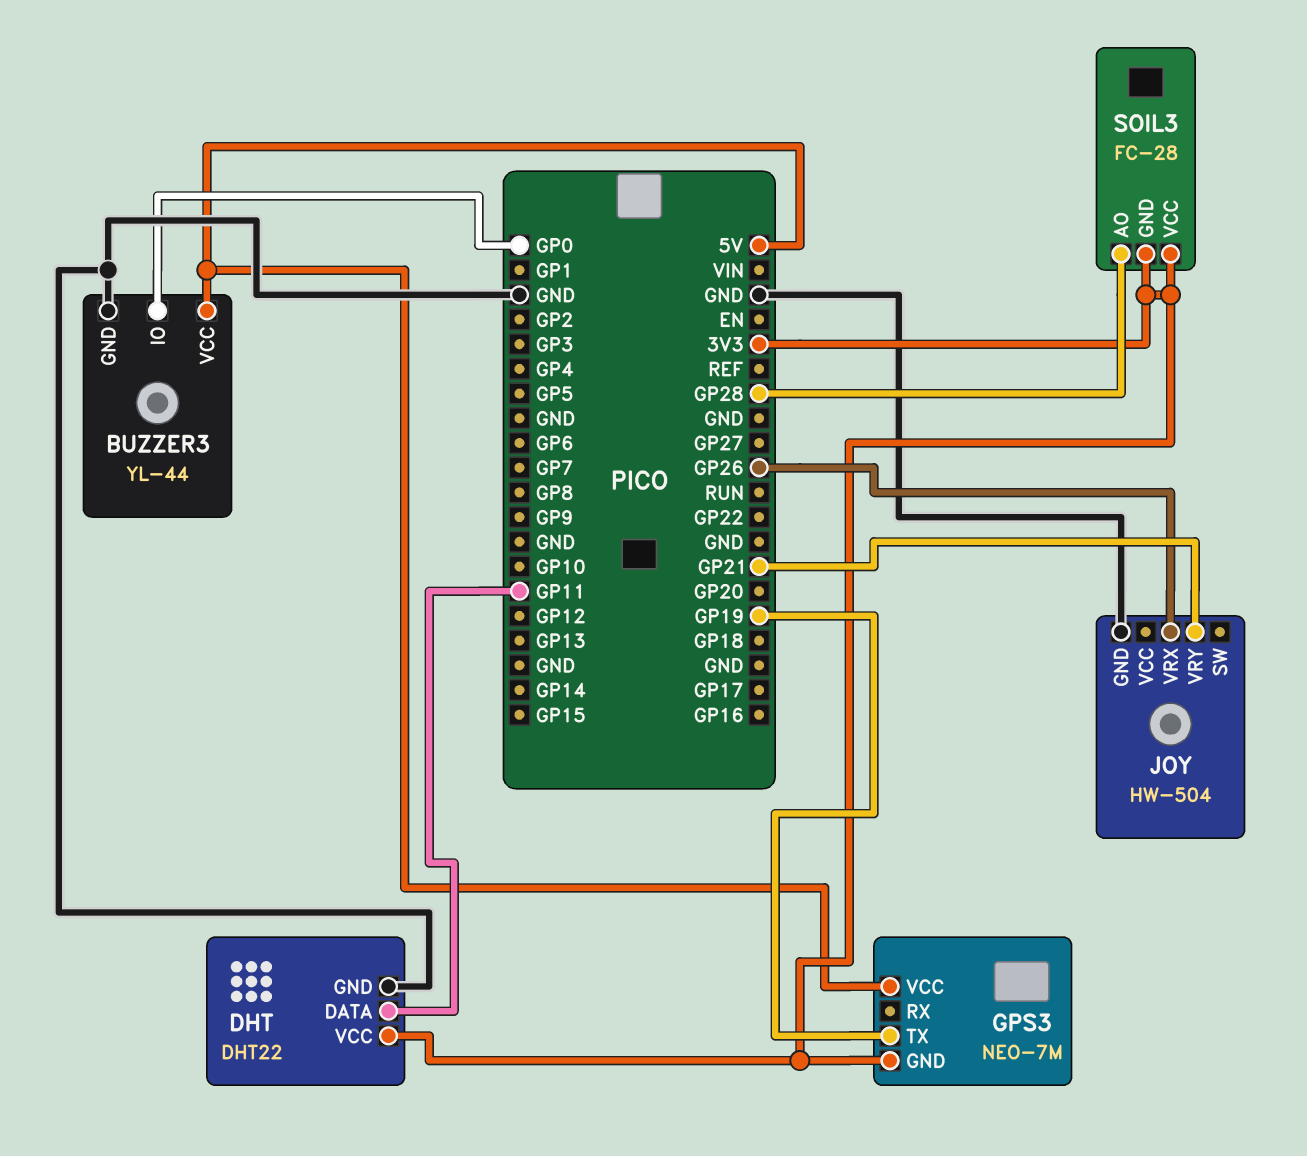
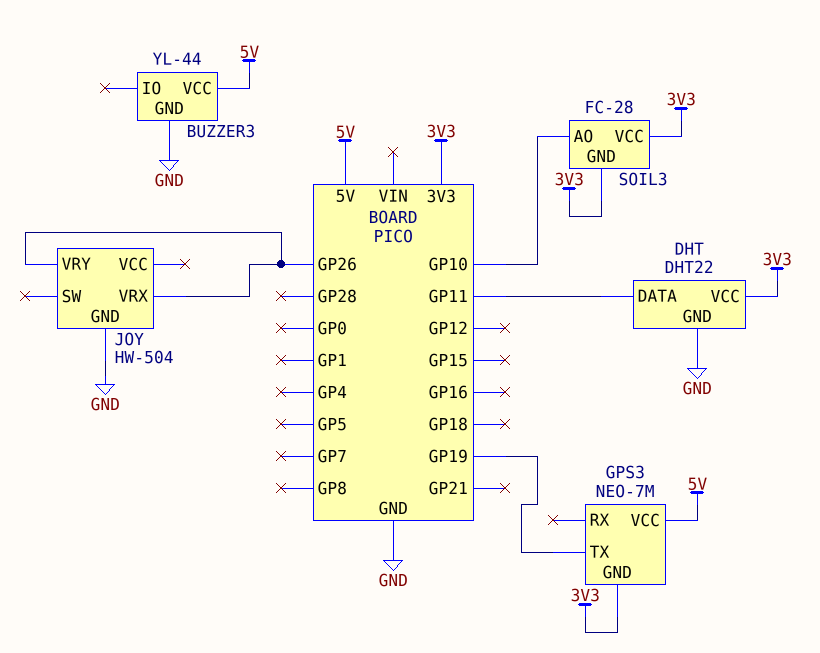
BUZZER3 pin IO: GP0 -> none
JOY pin VRY: GP21 -> GP26
SOIL3 pin AO: GP28 -> GP10

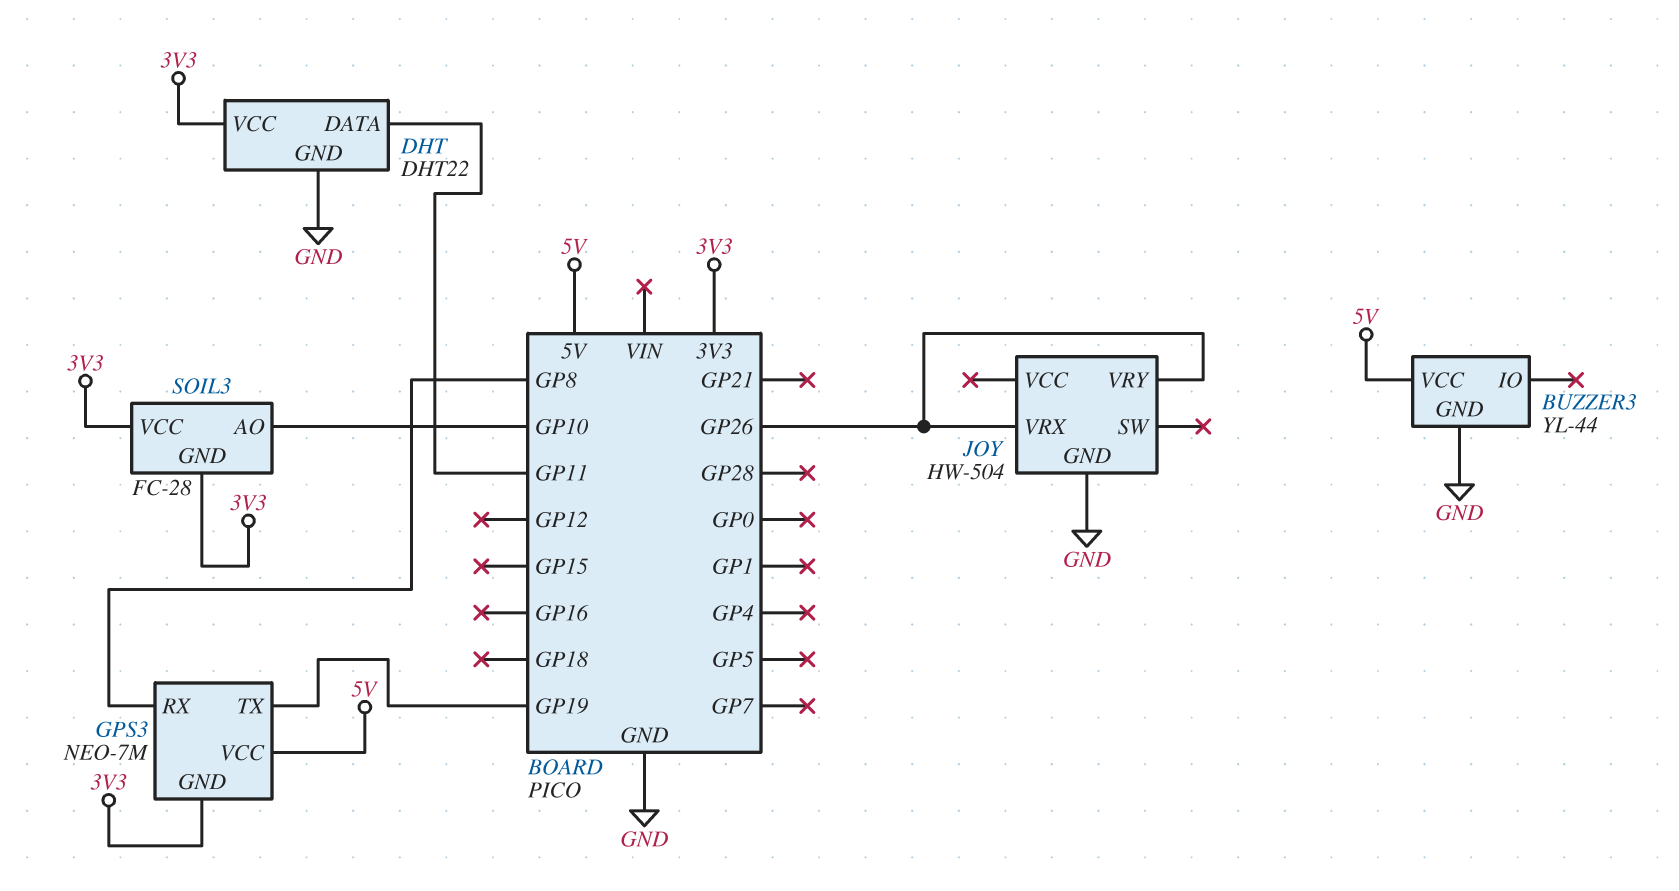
GPS3 pin RX: none -> GP8

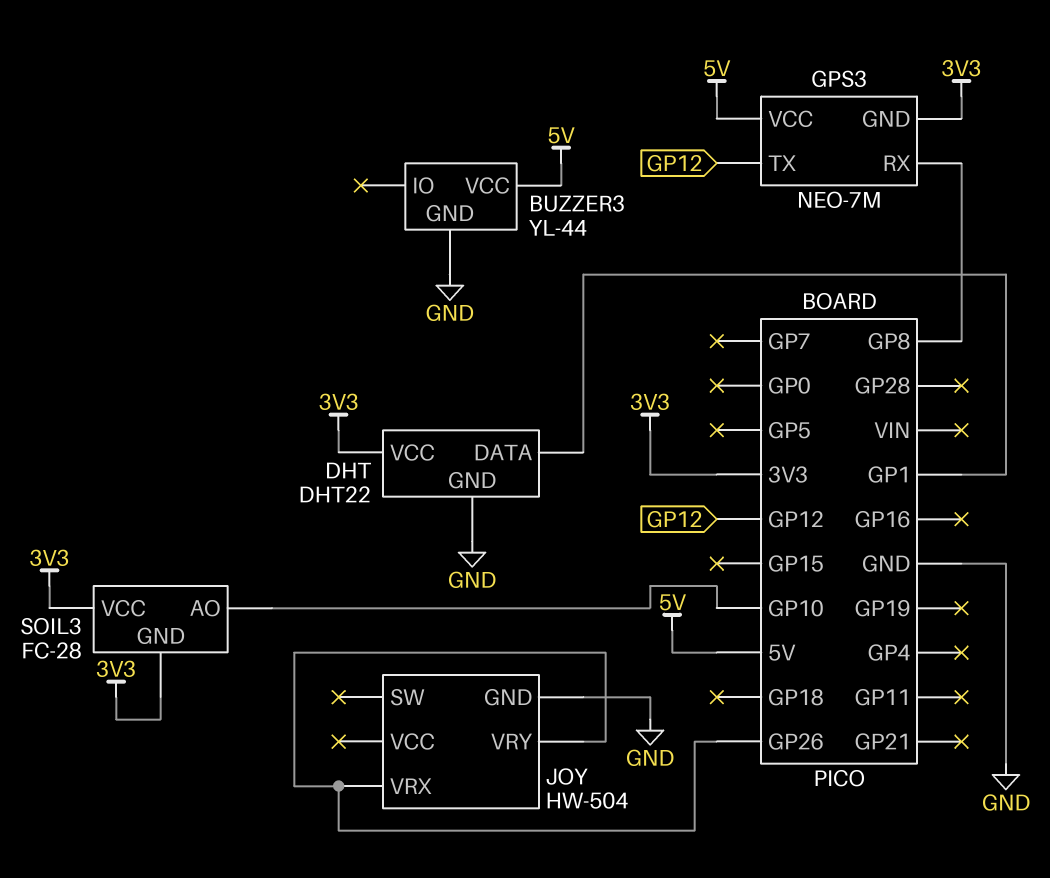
DHT pin DATA: GP11 -> GP1
GPS3 pin TX: GP19 -> GP12

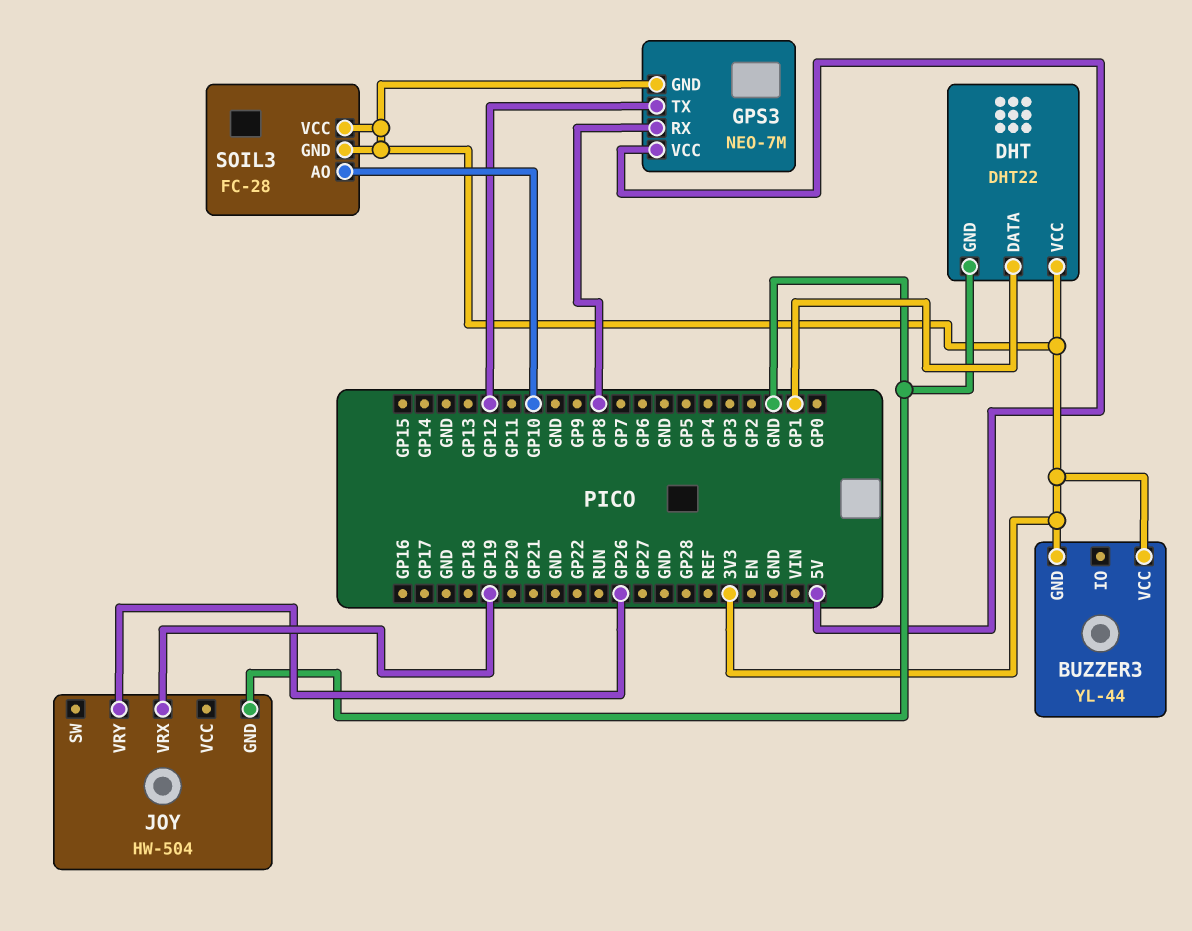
BUZZER3 pin GND: GND -> 3V3
BUZZER3 pin VCC: 5V -> 3V3
JOY pin VRX: GP26 -> GP19

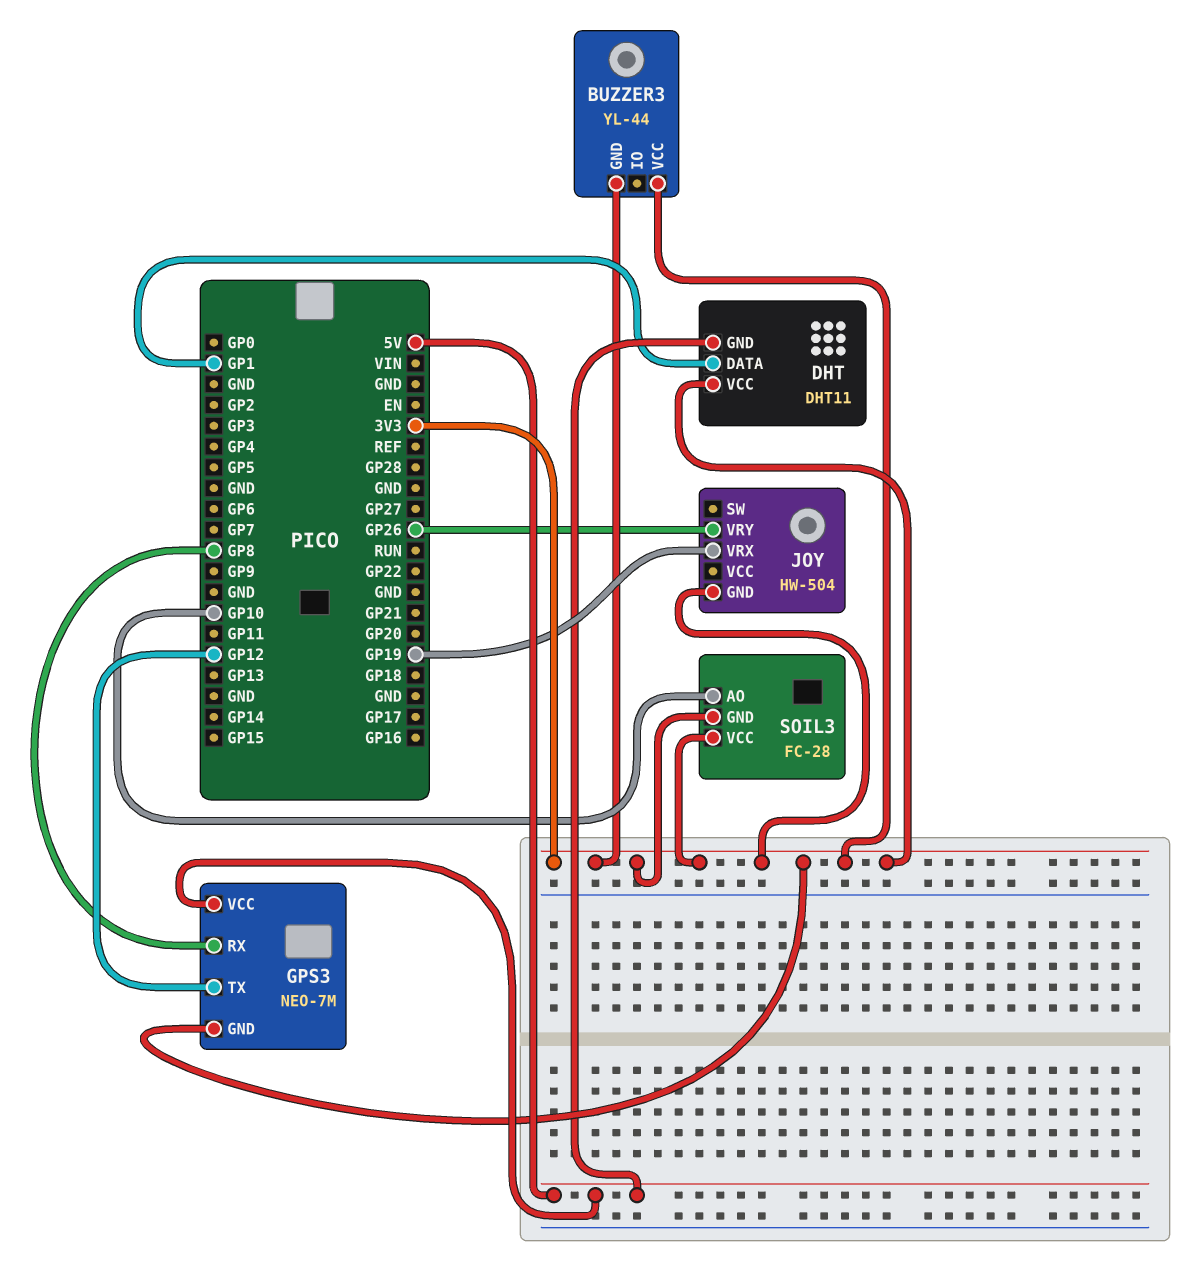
DHT: DHT22 -> DHT11
DHT pin GND: GND -> 5V
JOY pin GND: GND -> 3V3

